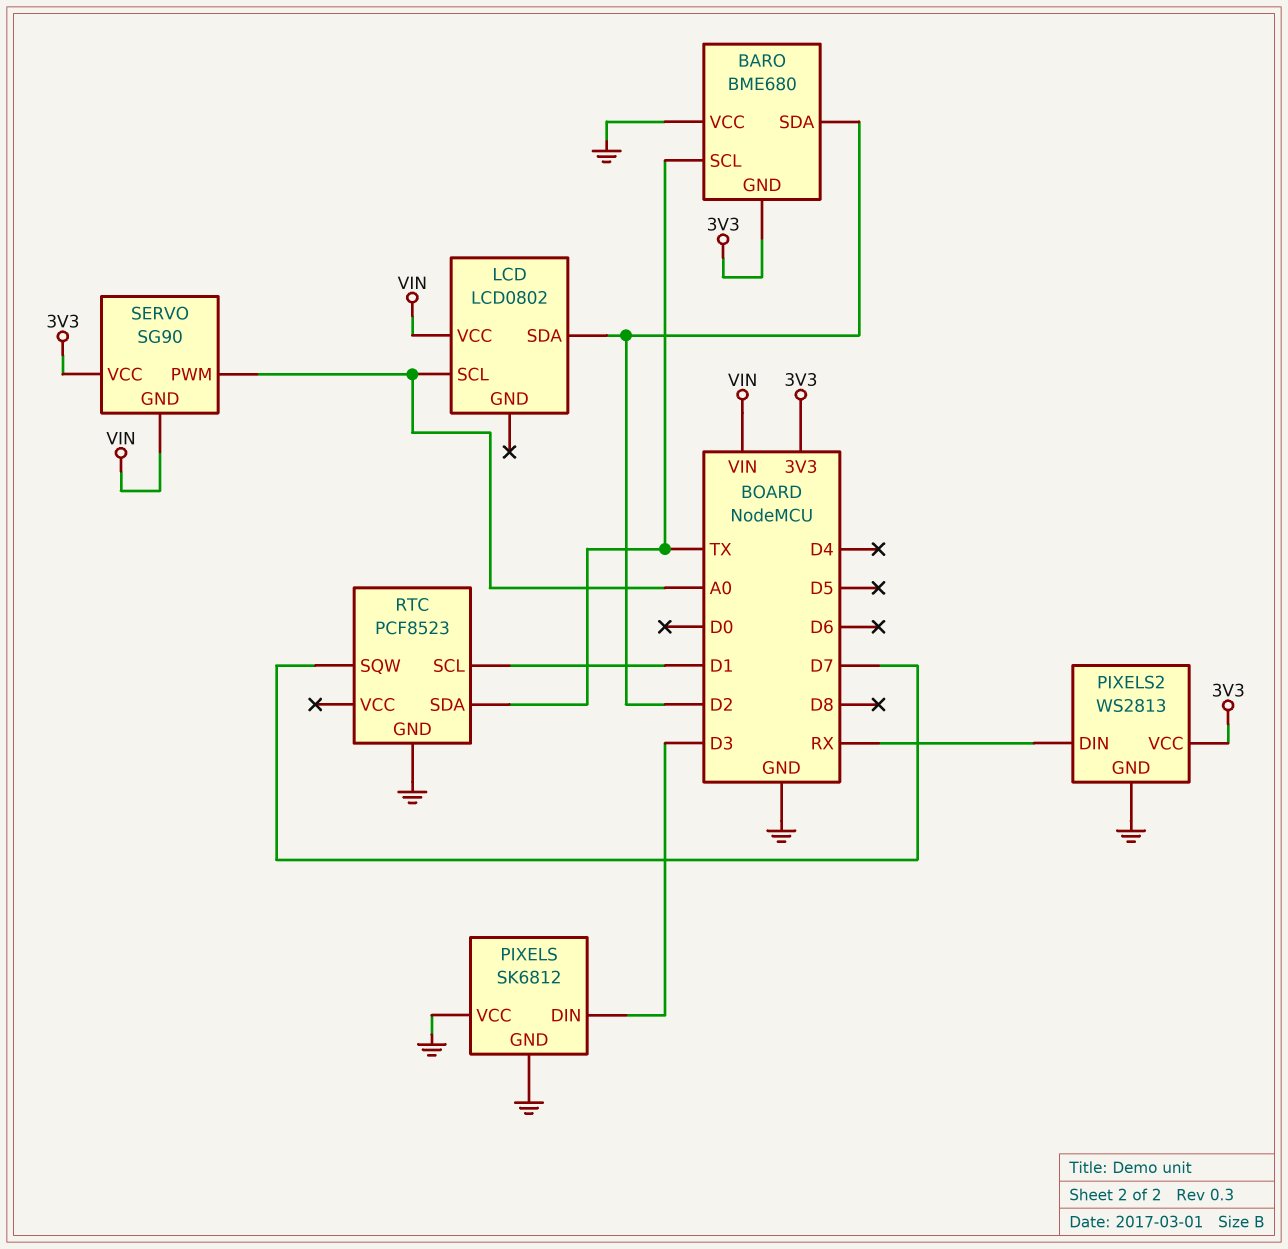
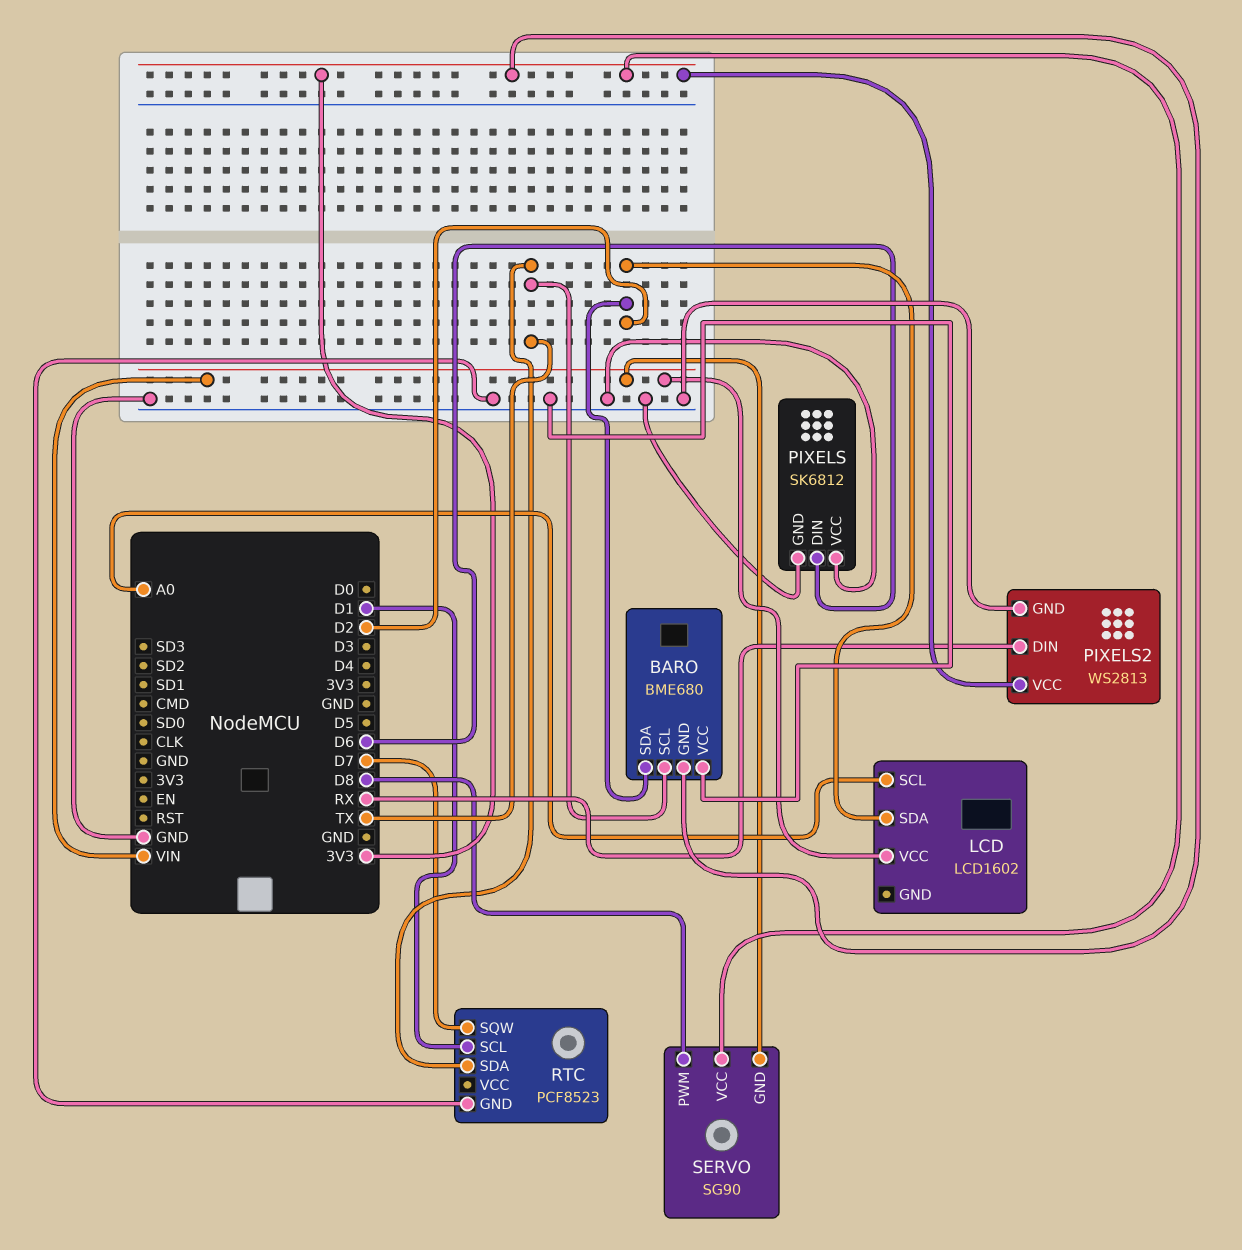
LCD: LCD0802 -> LCD1602
PIXELS pin DIN: D3 -> D6
SERVO pin PWM: A0 -> D8

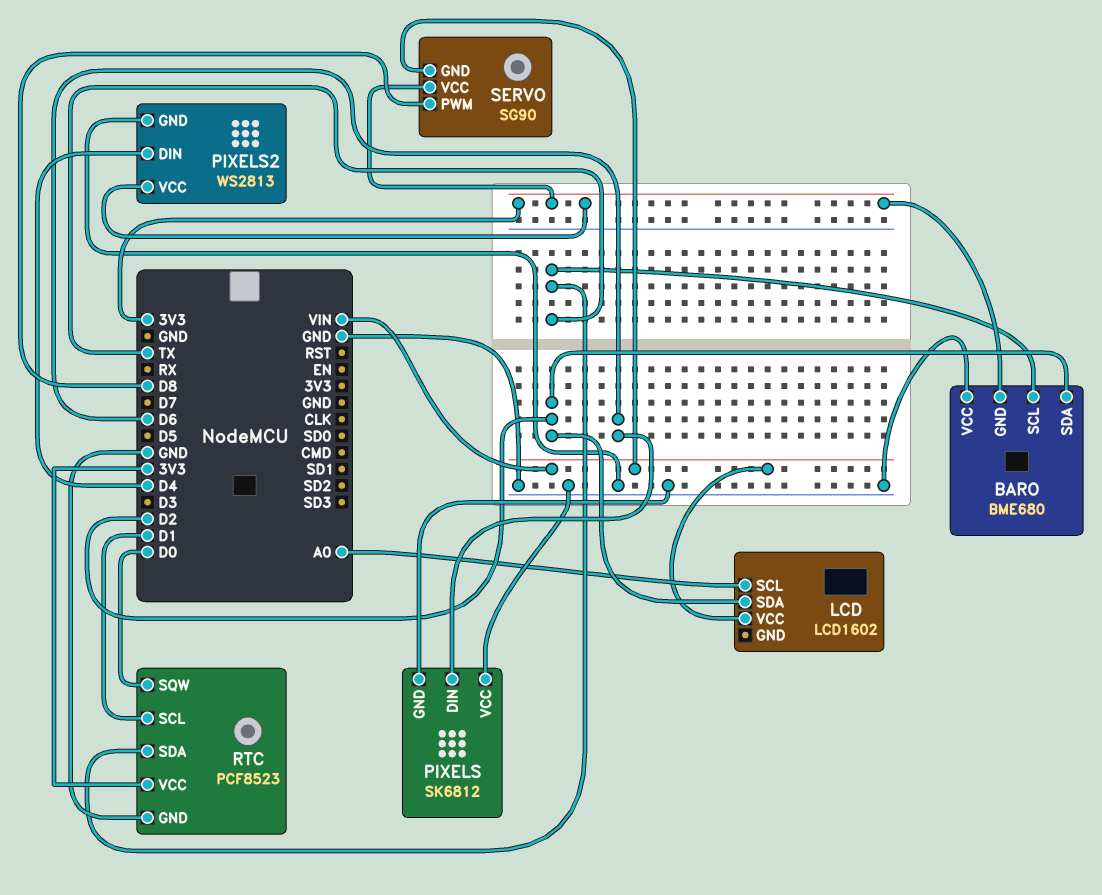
PIXELS2 pin DIN: RX -> D4
RTC pin SQW: D7 -> D0
RTC pin VCC: none -> 3V3

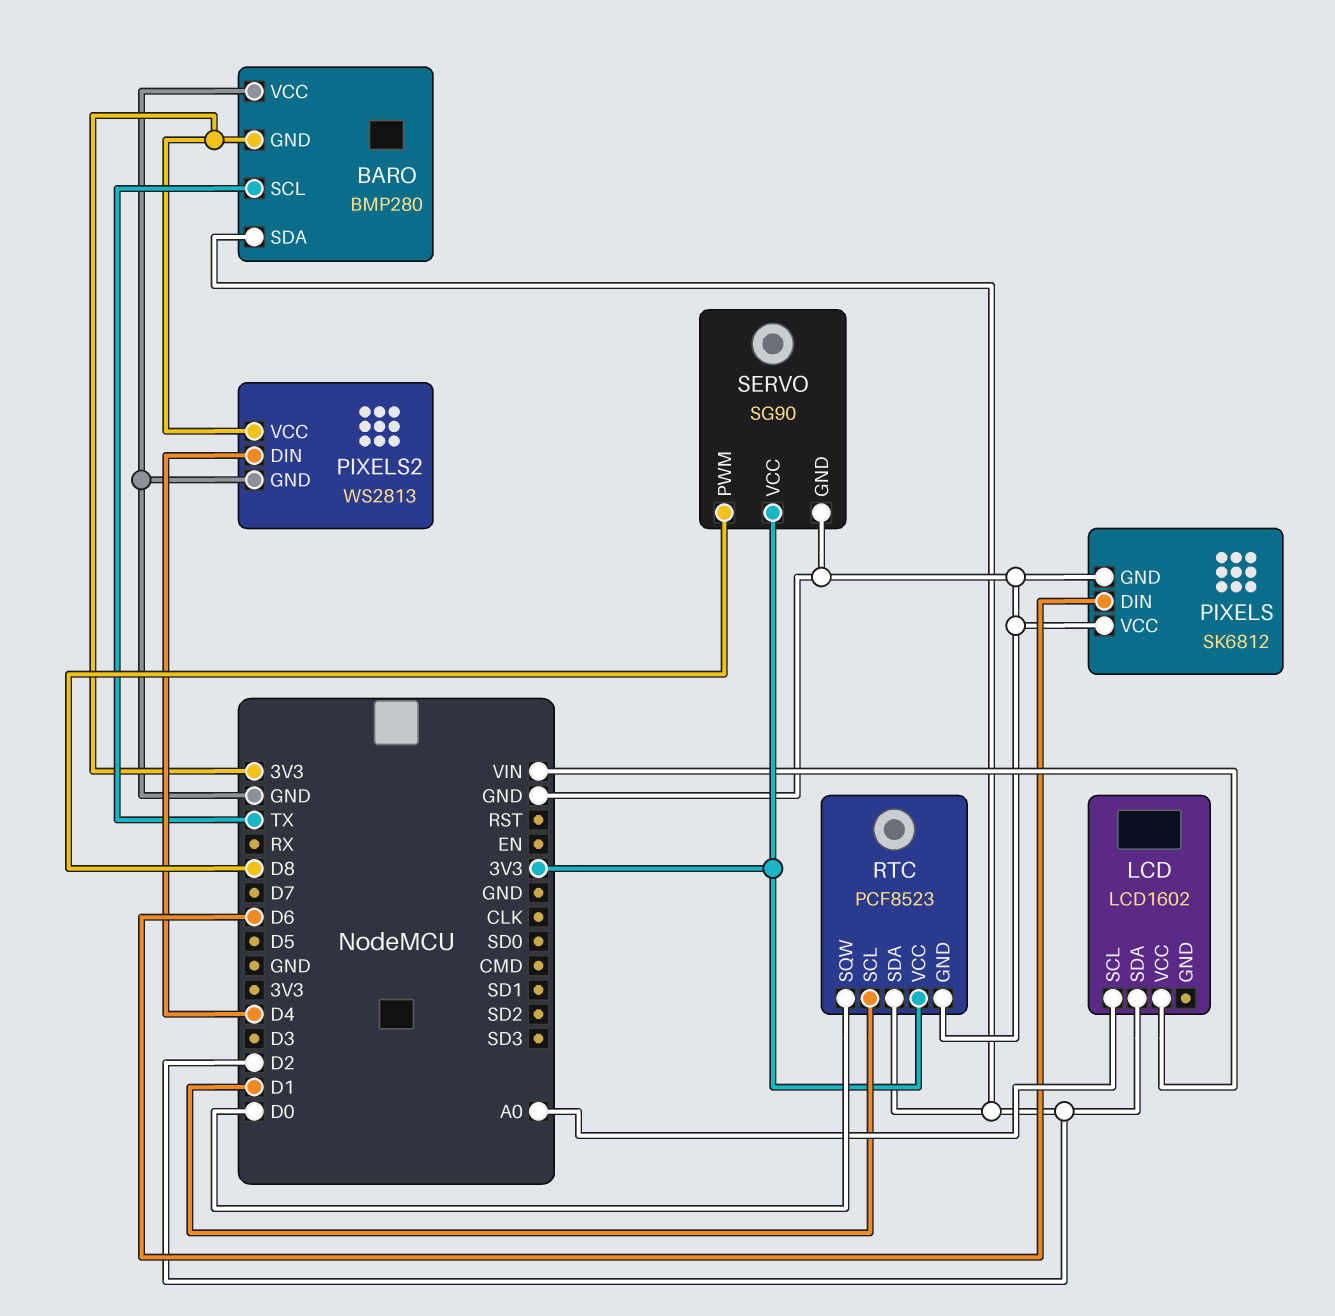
BARO: BME680 -> BMP280
RTC pin SDA: TX -> D2
SERVO pin GND: VIN -> GND

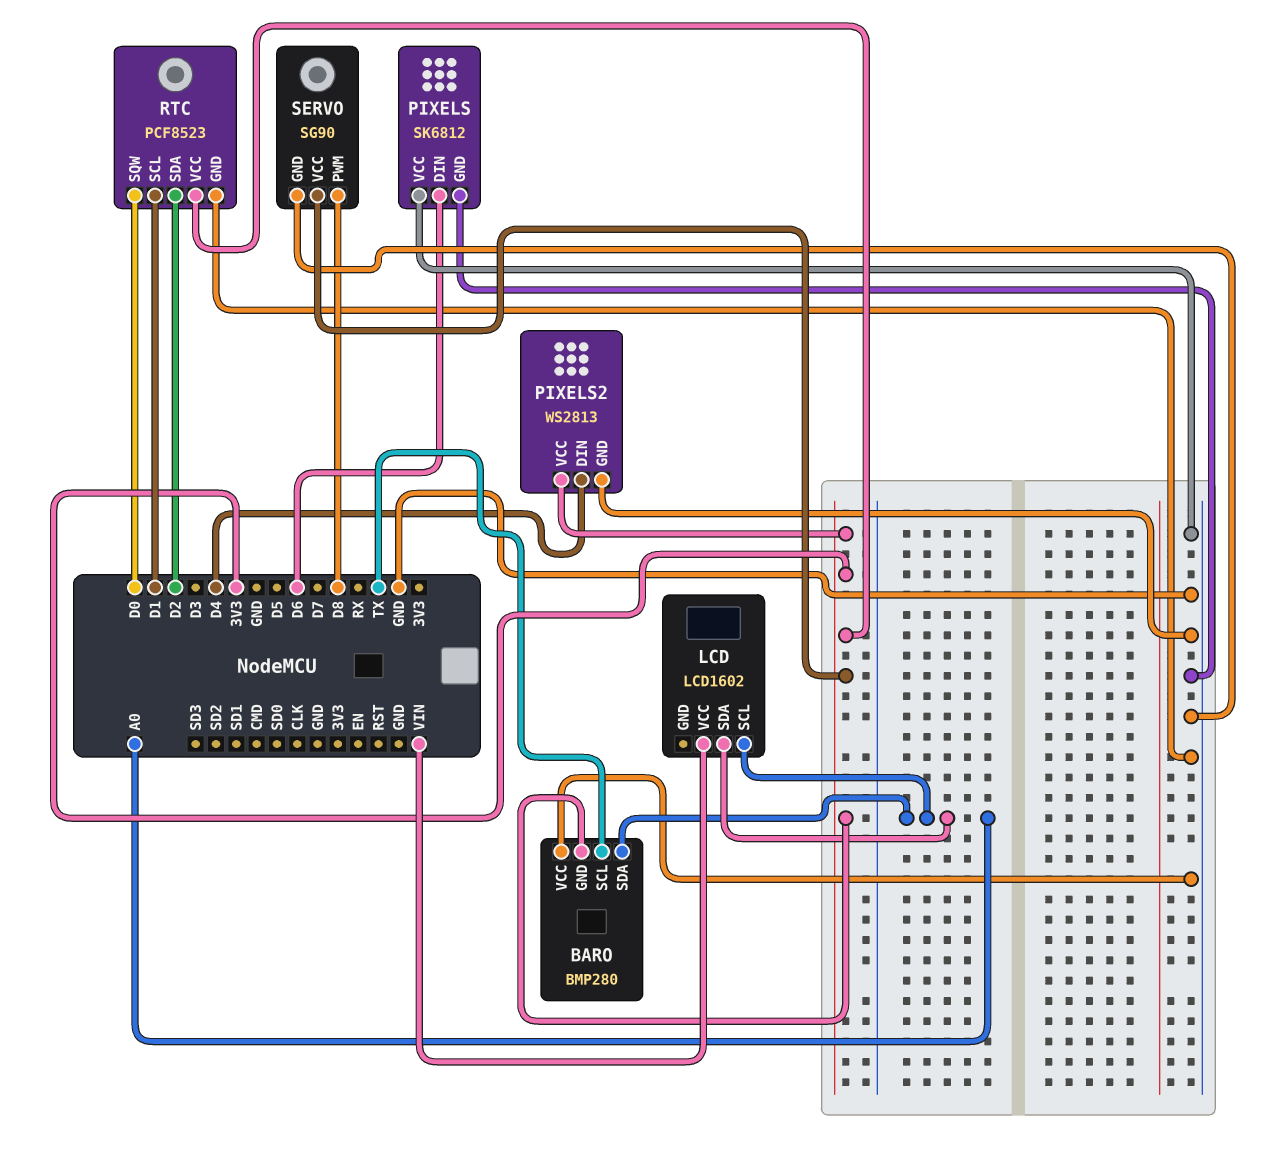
BARO pin SDA: D2 -> A0
LCD pin SDA: D2 -> A0

